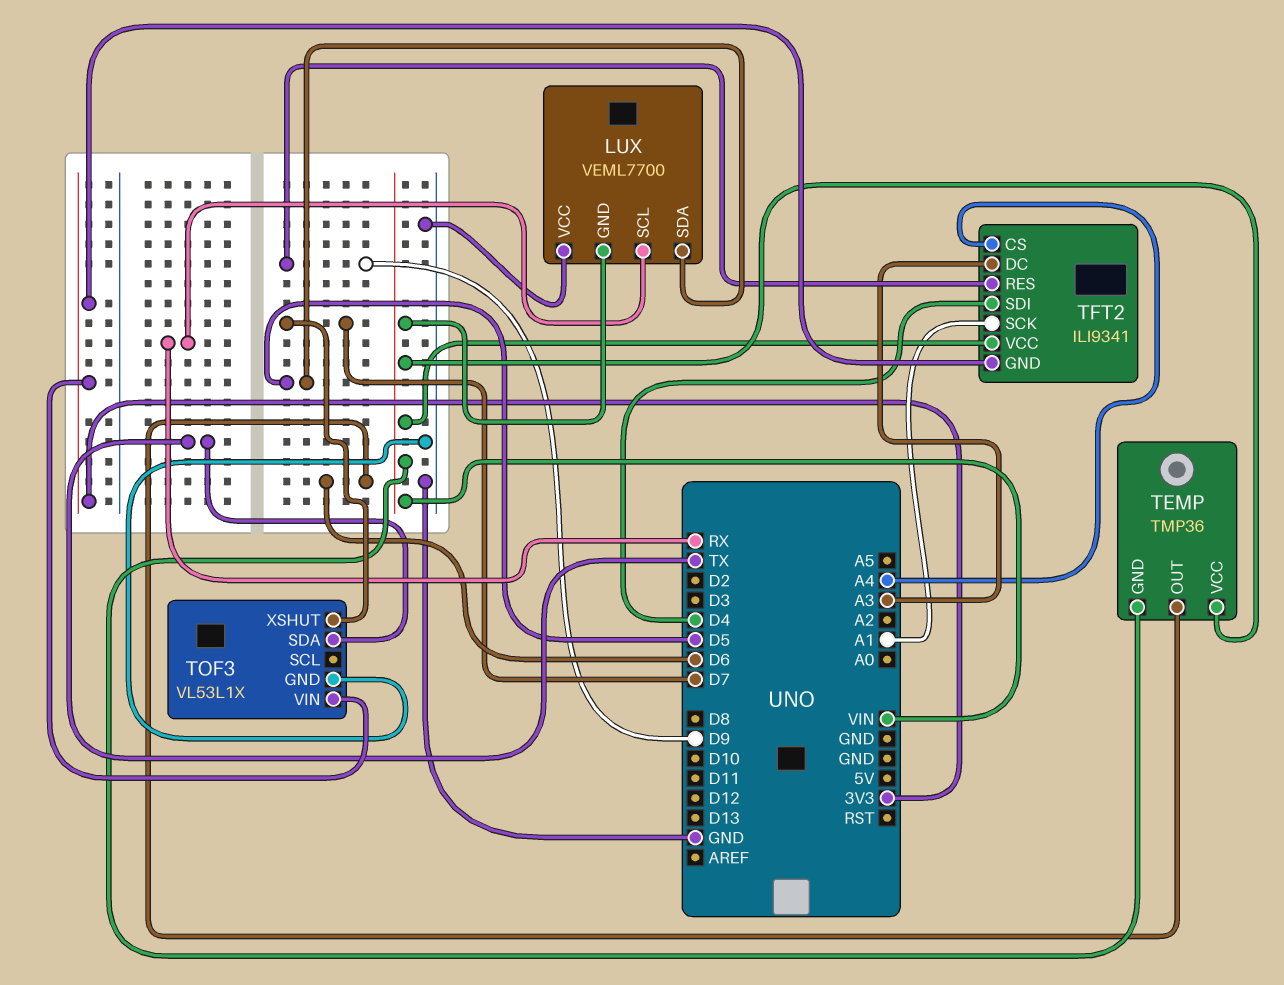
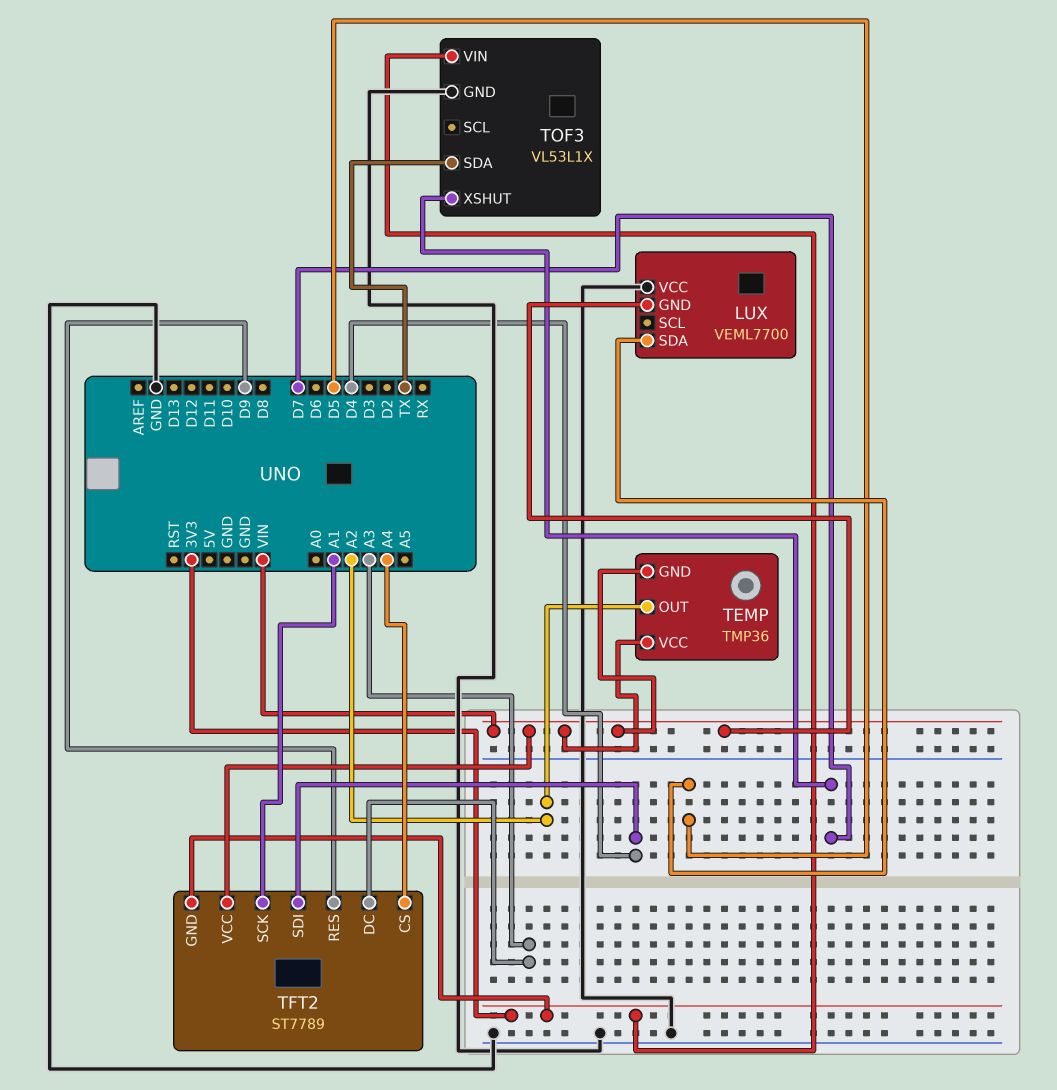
LUX pin SCL: RX -> none
TEMP pin OUT: D6 -> A2
TFT2: ILI9341 -> ST7789

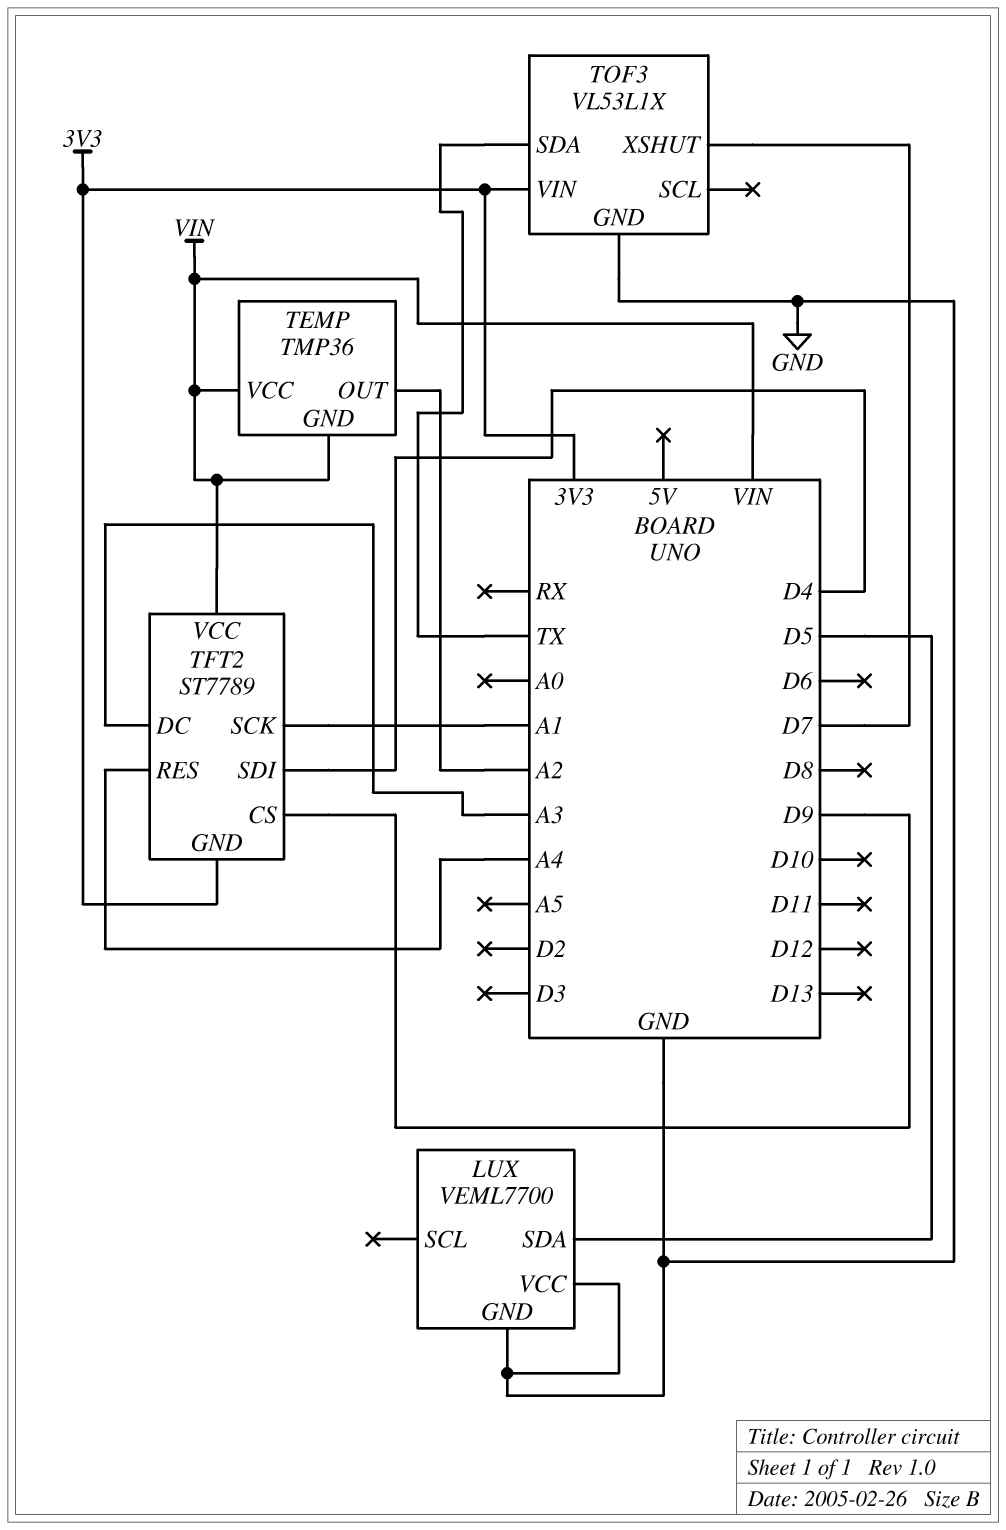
LUX pin GND: VIN -> GND
TFT2 pin CS: A4 -> D9
TFT2 pin RES: D9 -> A4

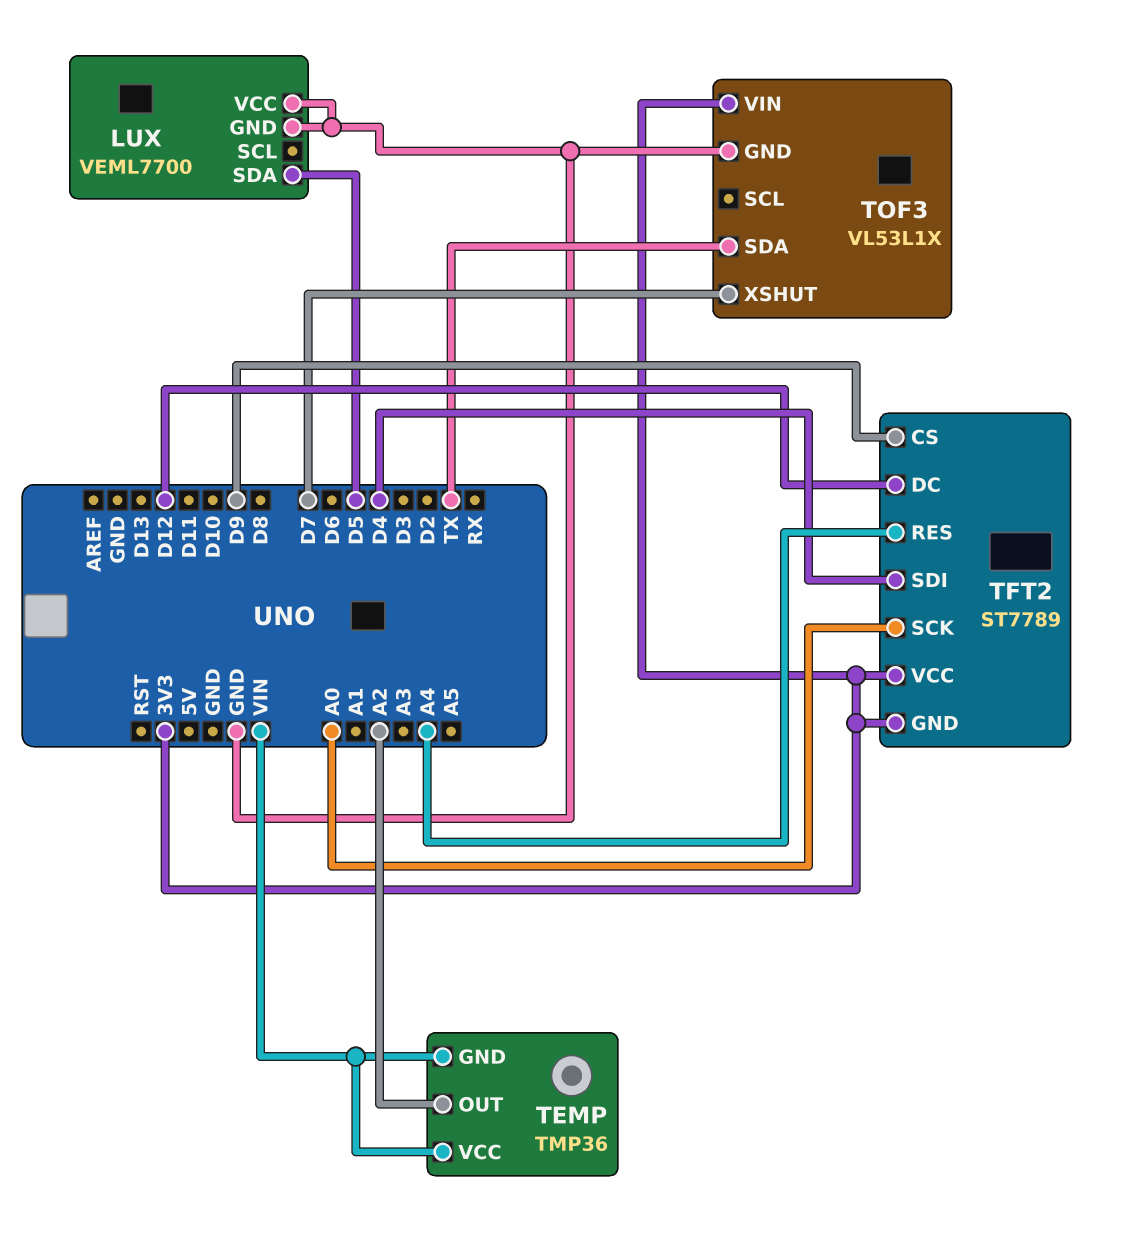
TFT2 pin DC: A3 -> D12
TFT2 pin SCK: A1 -> A0
TFT2 pin VCC: VIN -> 3V3

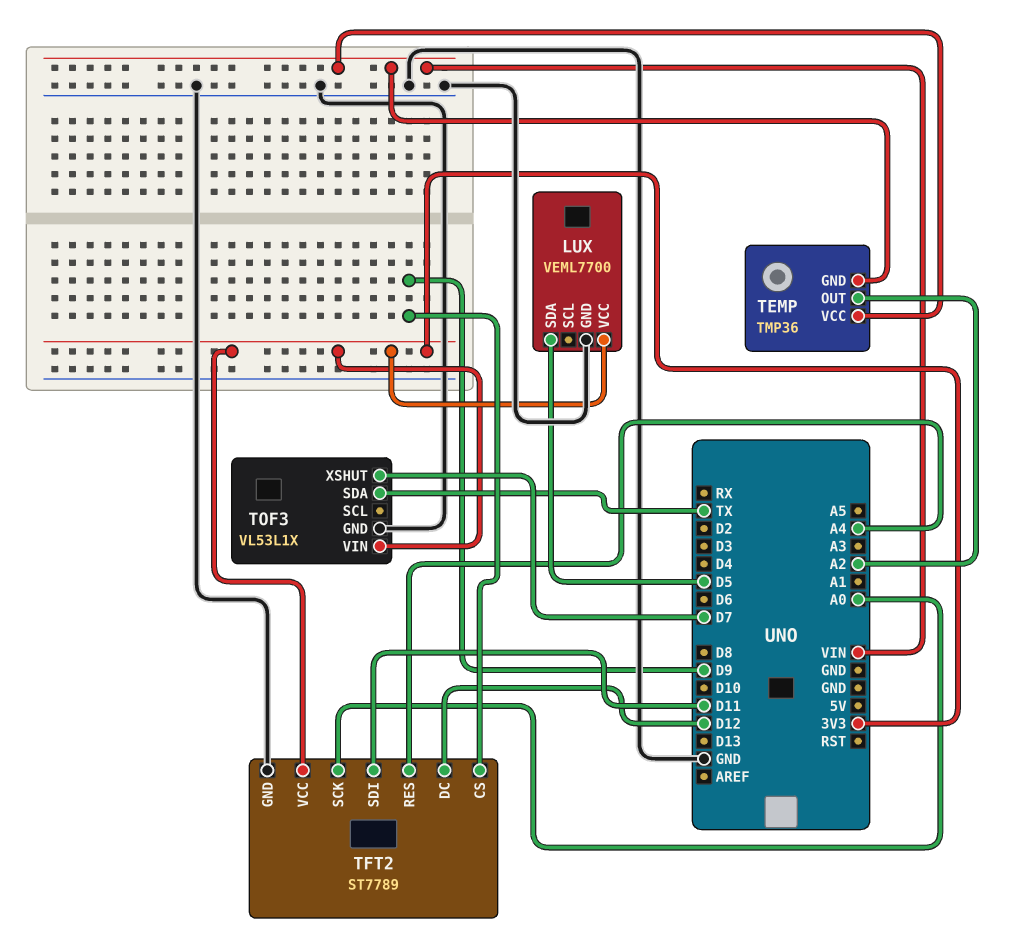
LUX pin VCC: GND -> 3V3
TFT2 pin GND: 3V3 -> GND
TFT2 pin SDI: D4 -> D11

